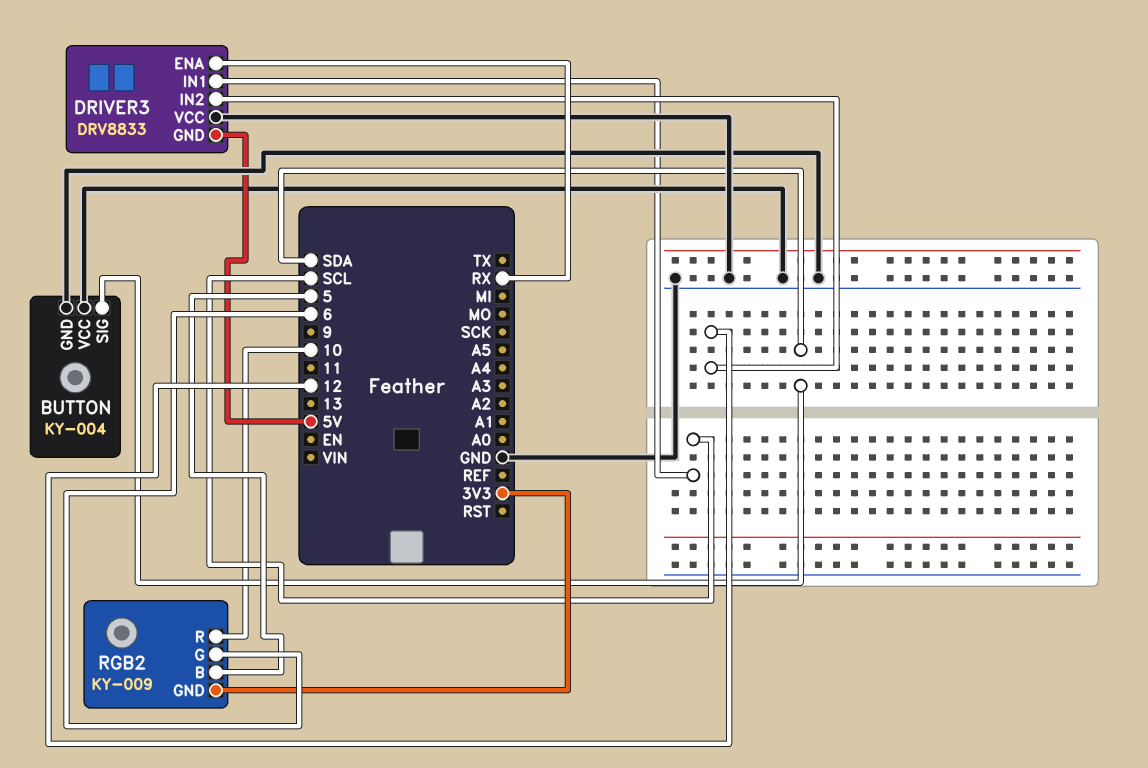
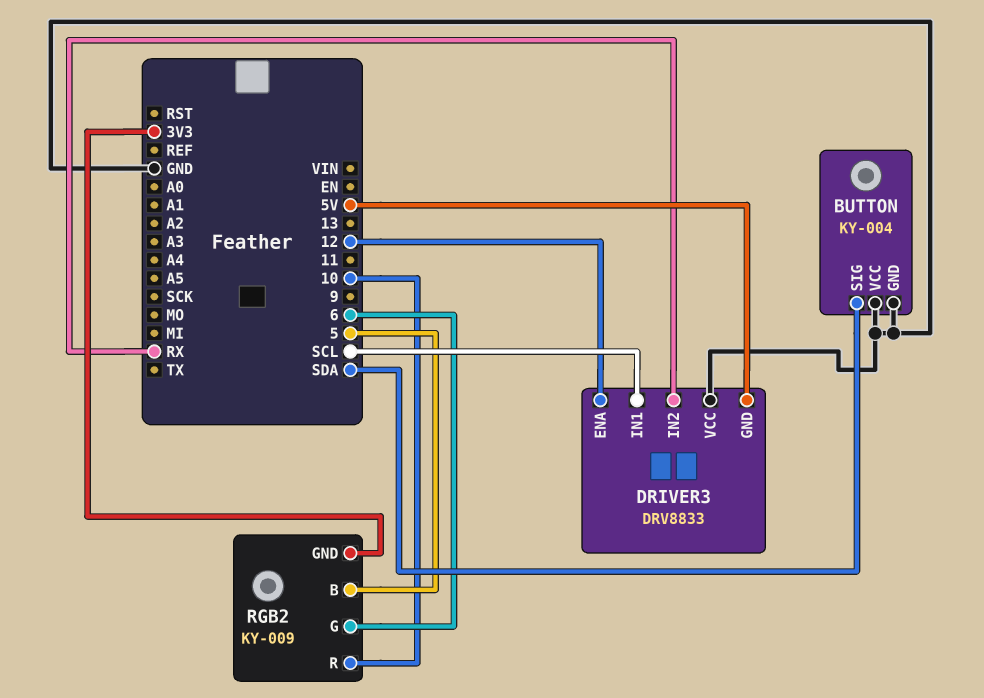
DRIVER3 pin ENA: RX -> 12
DRIVER3 pin IN2: 12 -> RX

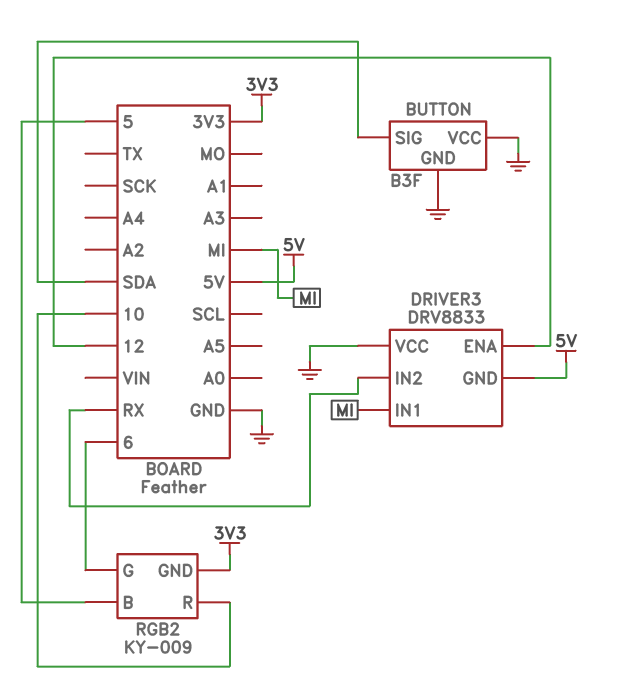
BUTTON: KY-004 -> B3F
DRIVER3 pin IN1: SCL -> MI

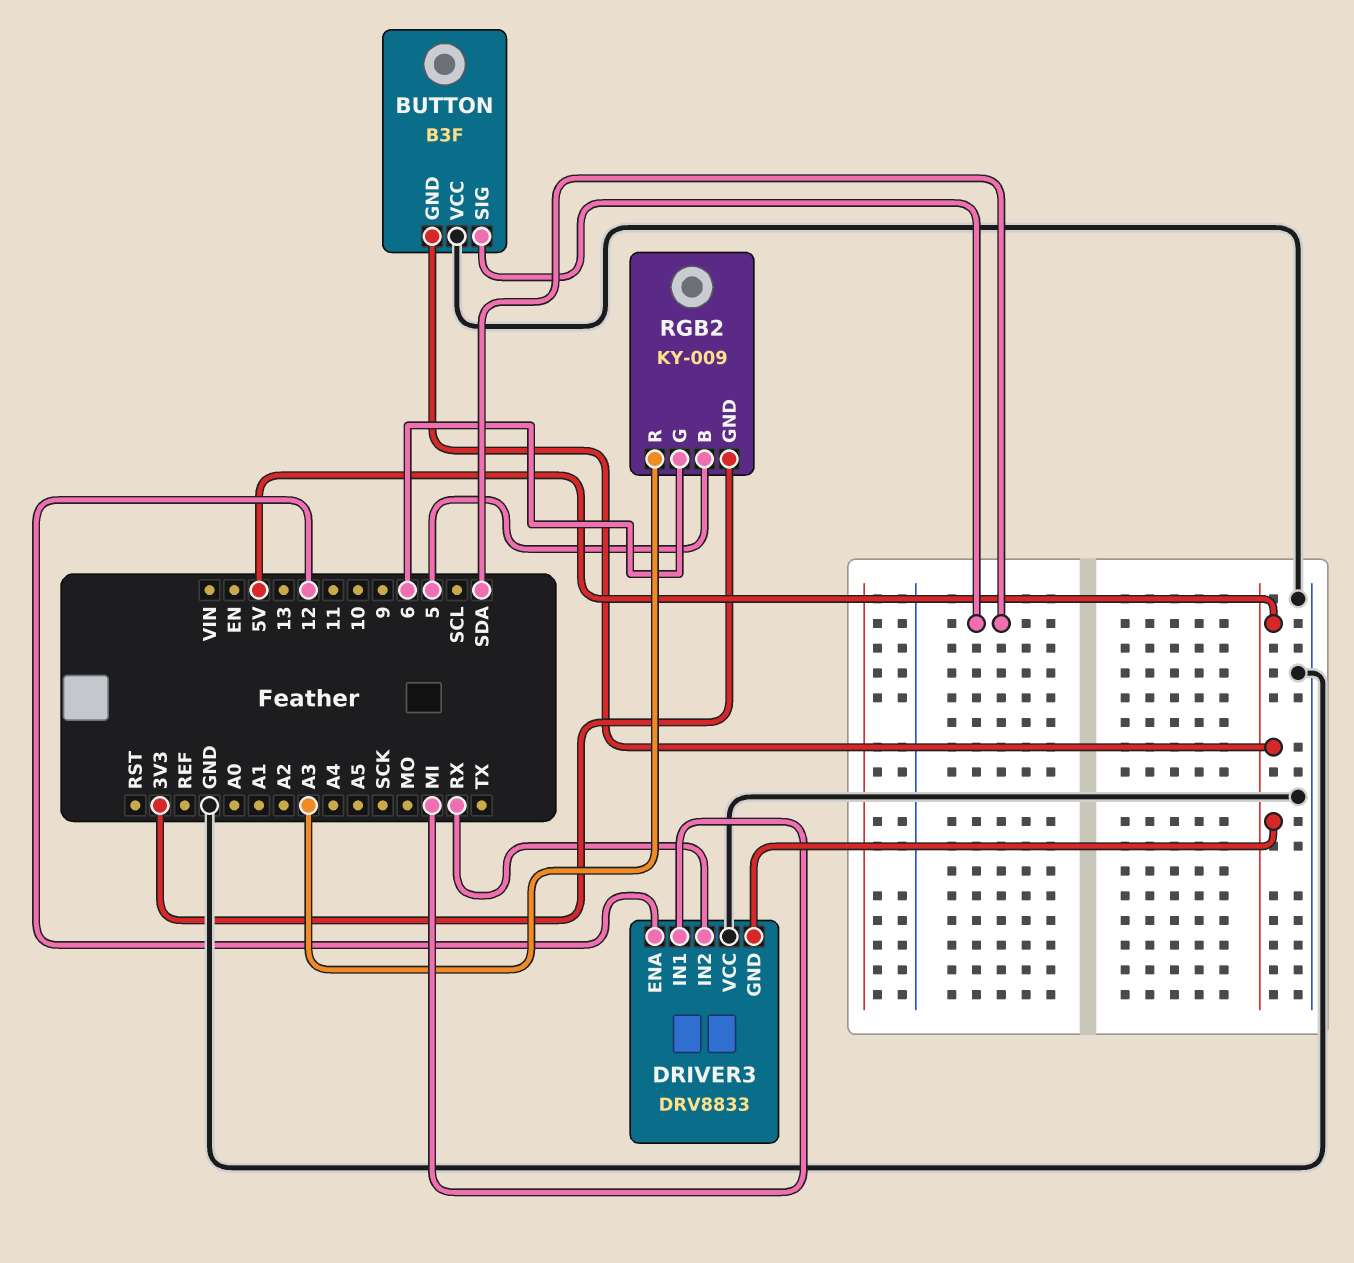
BUTTON pin GND: GND -> 5V
RGB2 pin R: 10 -> A3

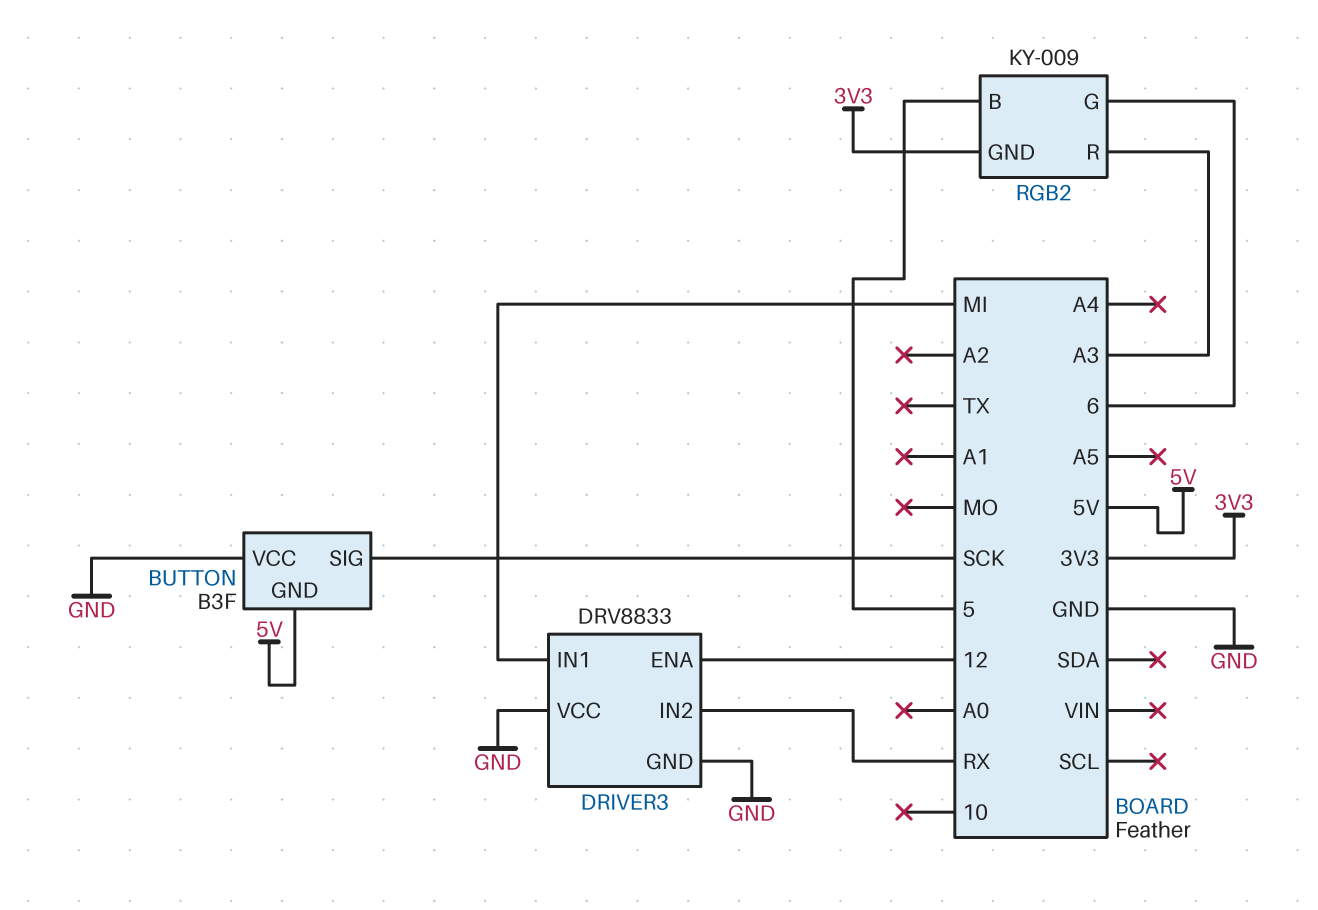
BUTTON pin SIG: SDA -> SCK
DRIVER3 pin GND: 5V -> GND

